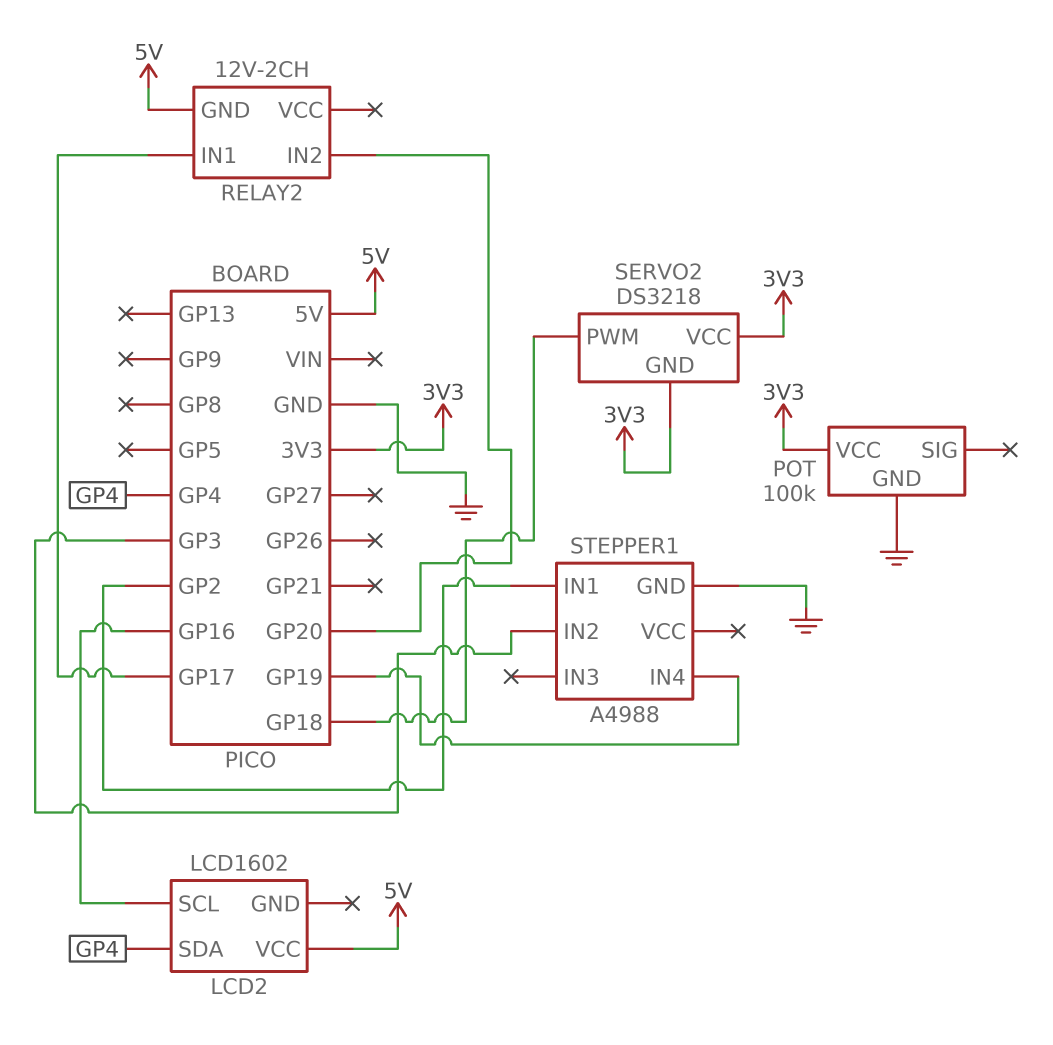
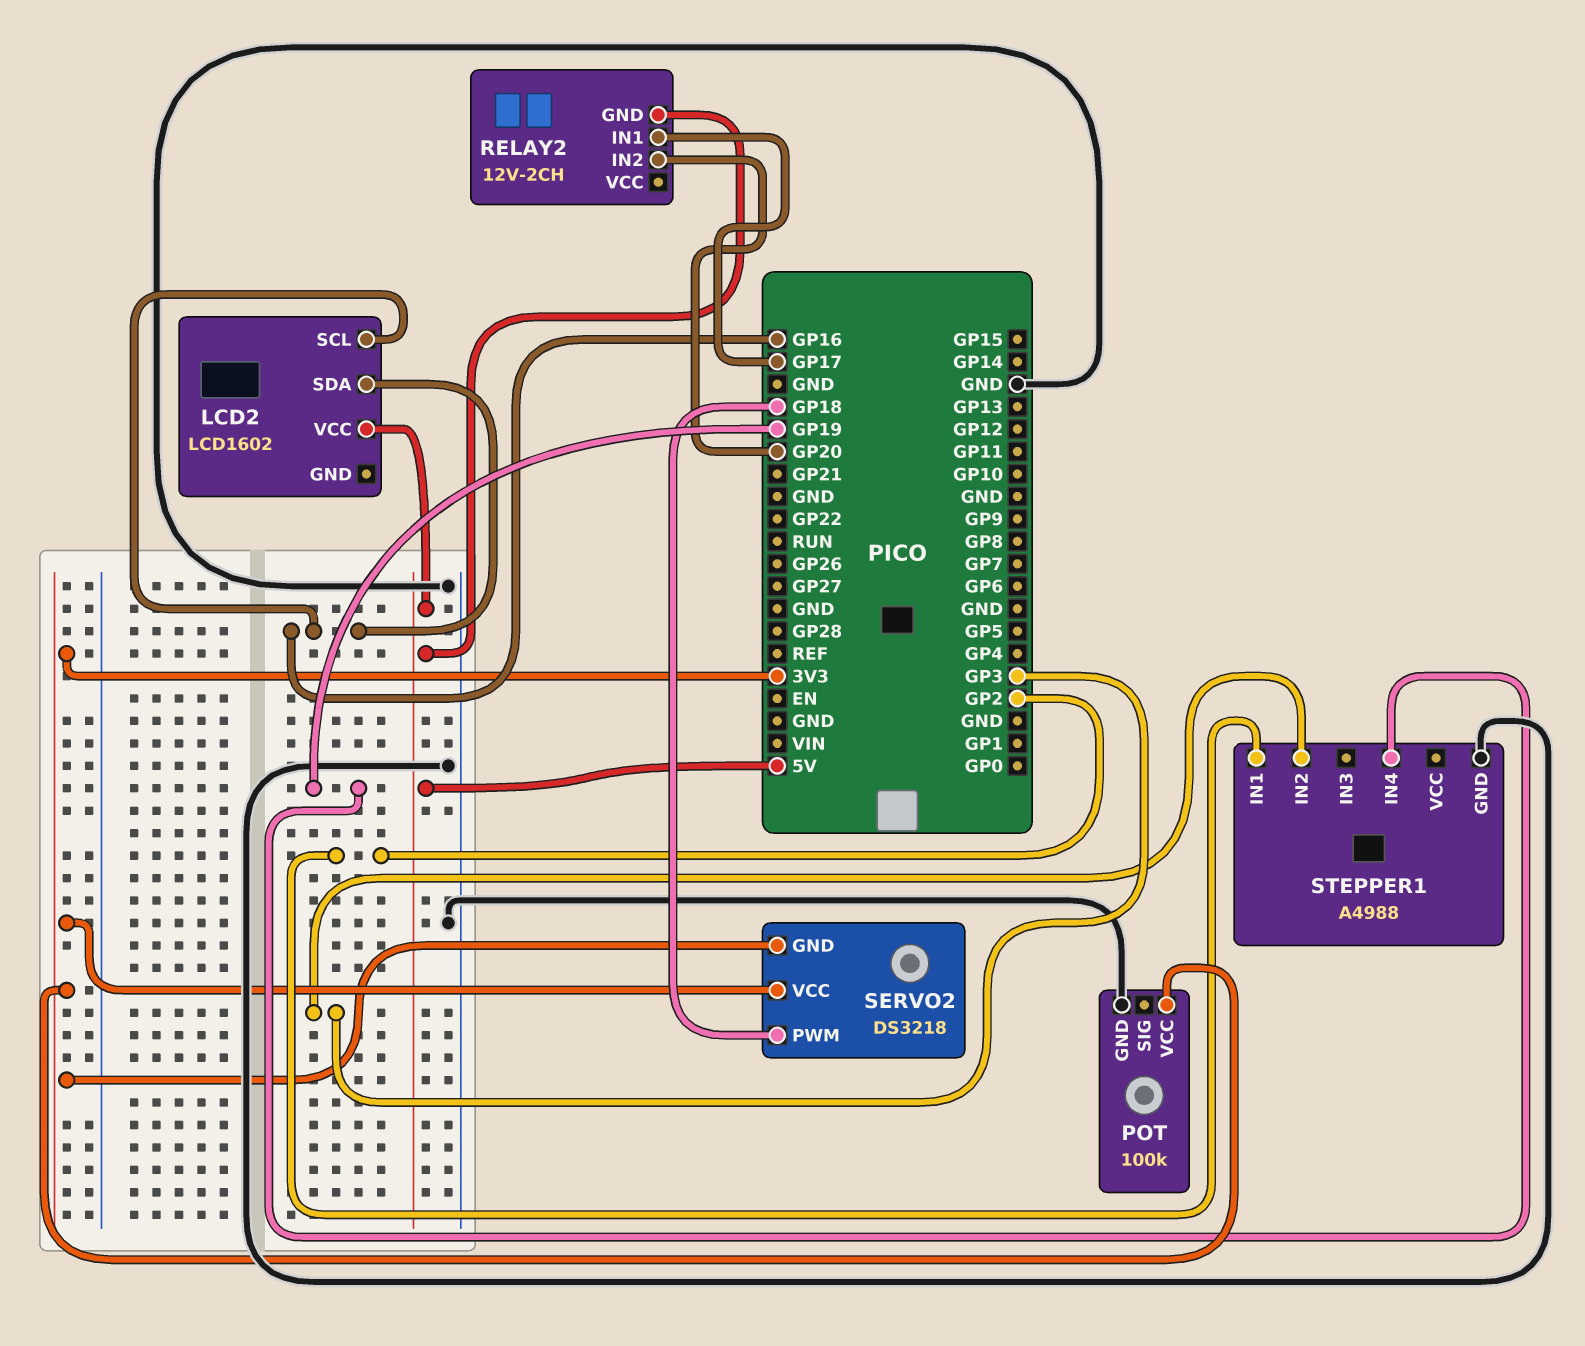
LCD2 pin SDA: GP4 -> GP16

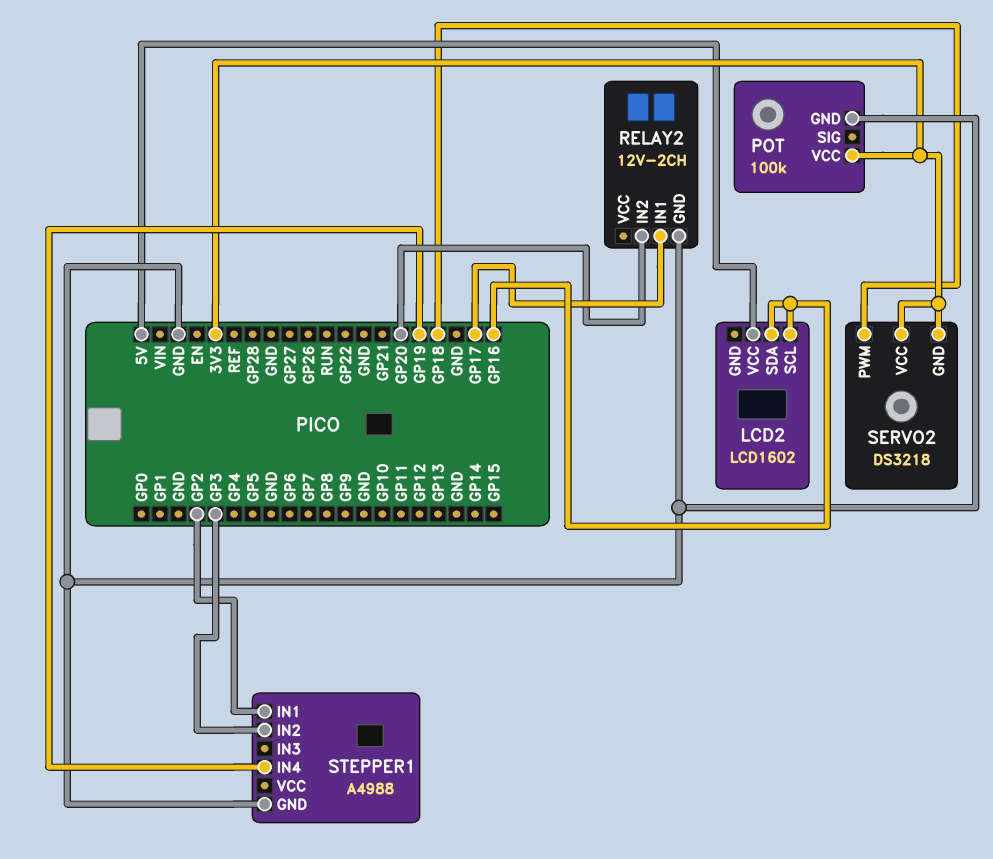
RELAY2 pin GND: 5V -> GND

